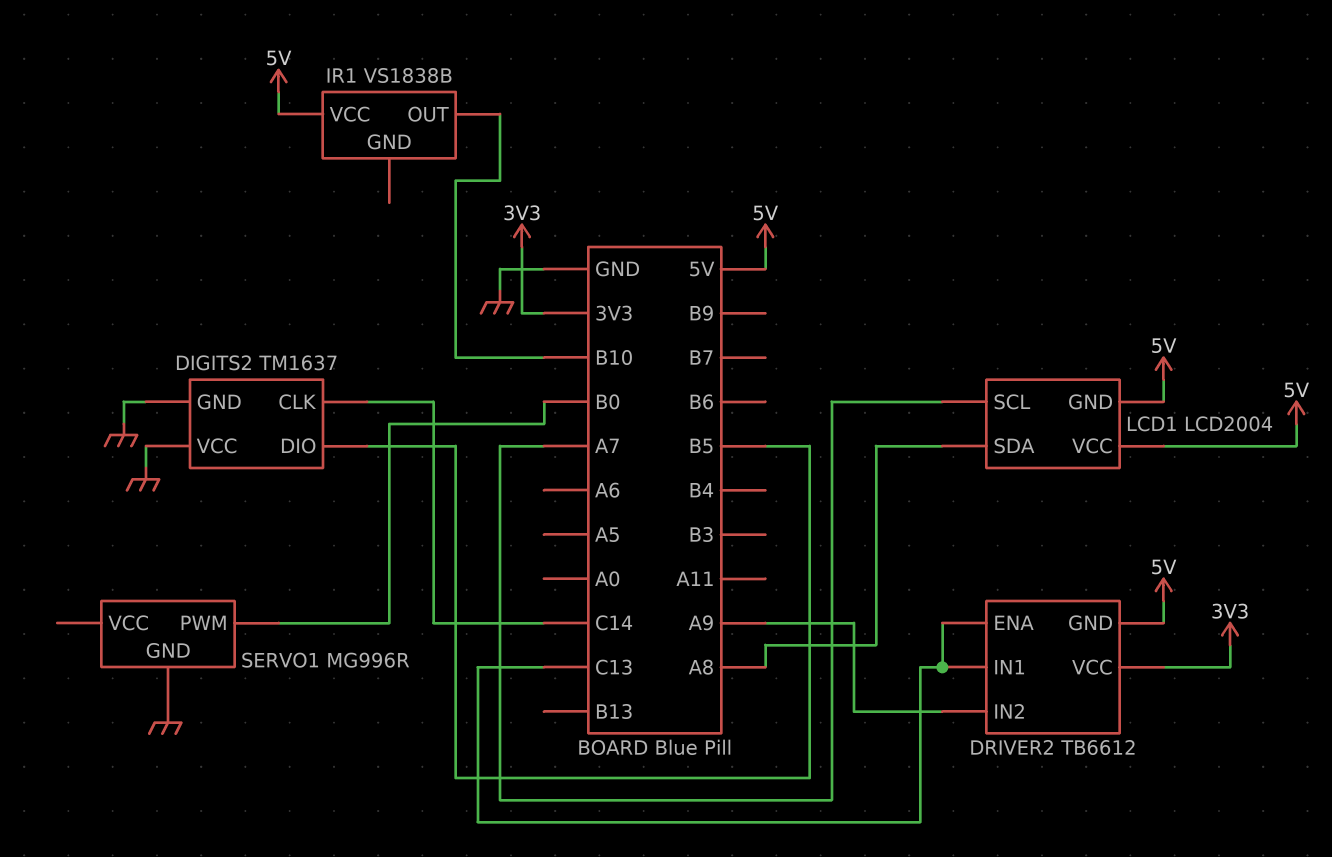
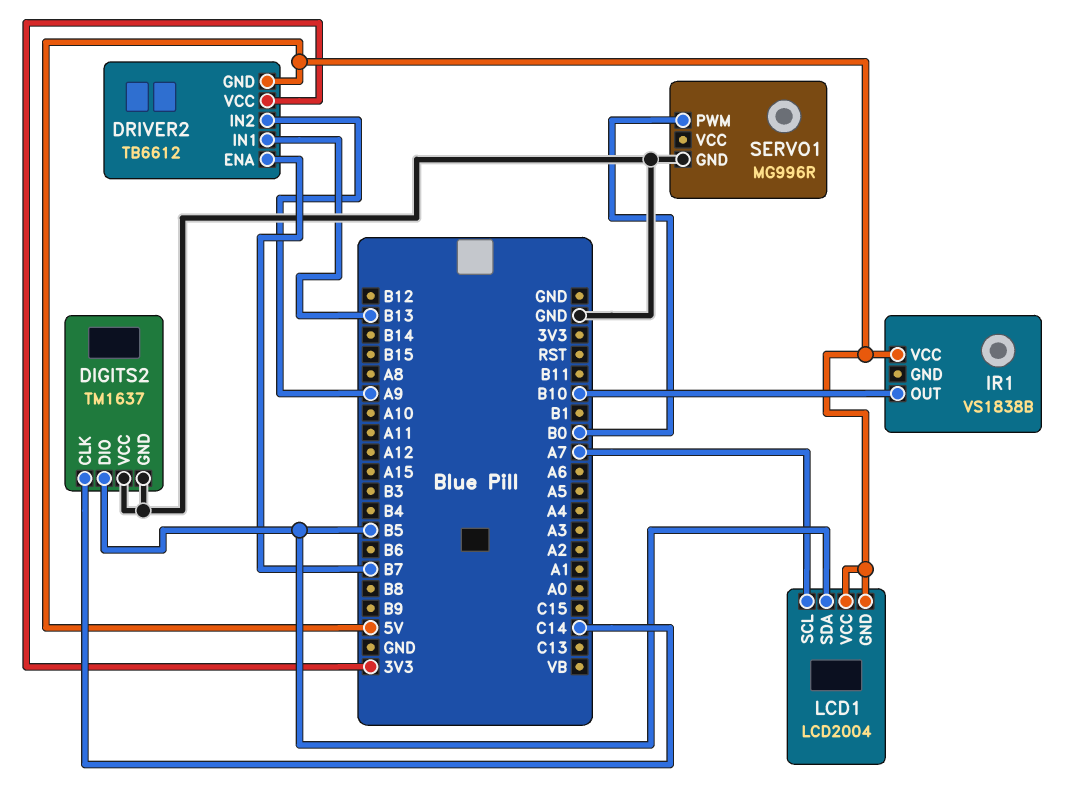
DRIVER2 pin ENA: C13 -> B7
DRIVER2 pin IN1: C13 -> B13
LCD1 pin SDA: A8 -> B5

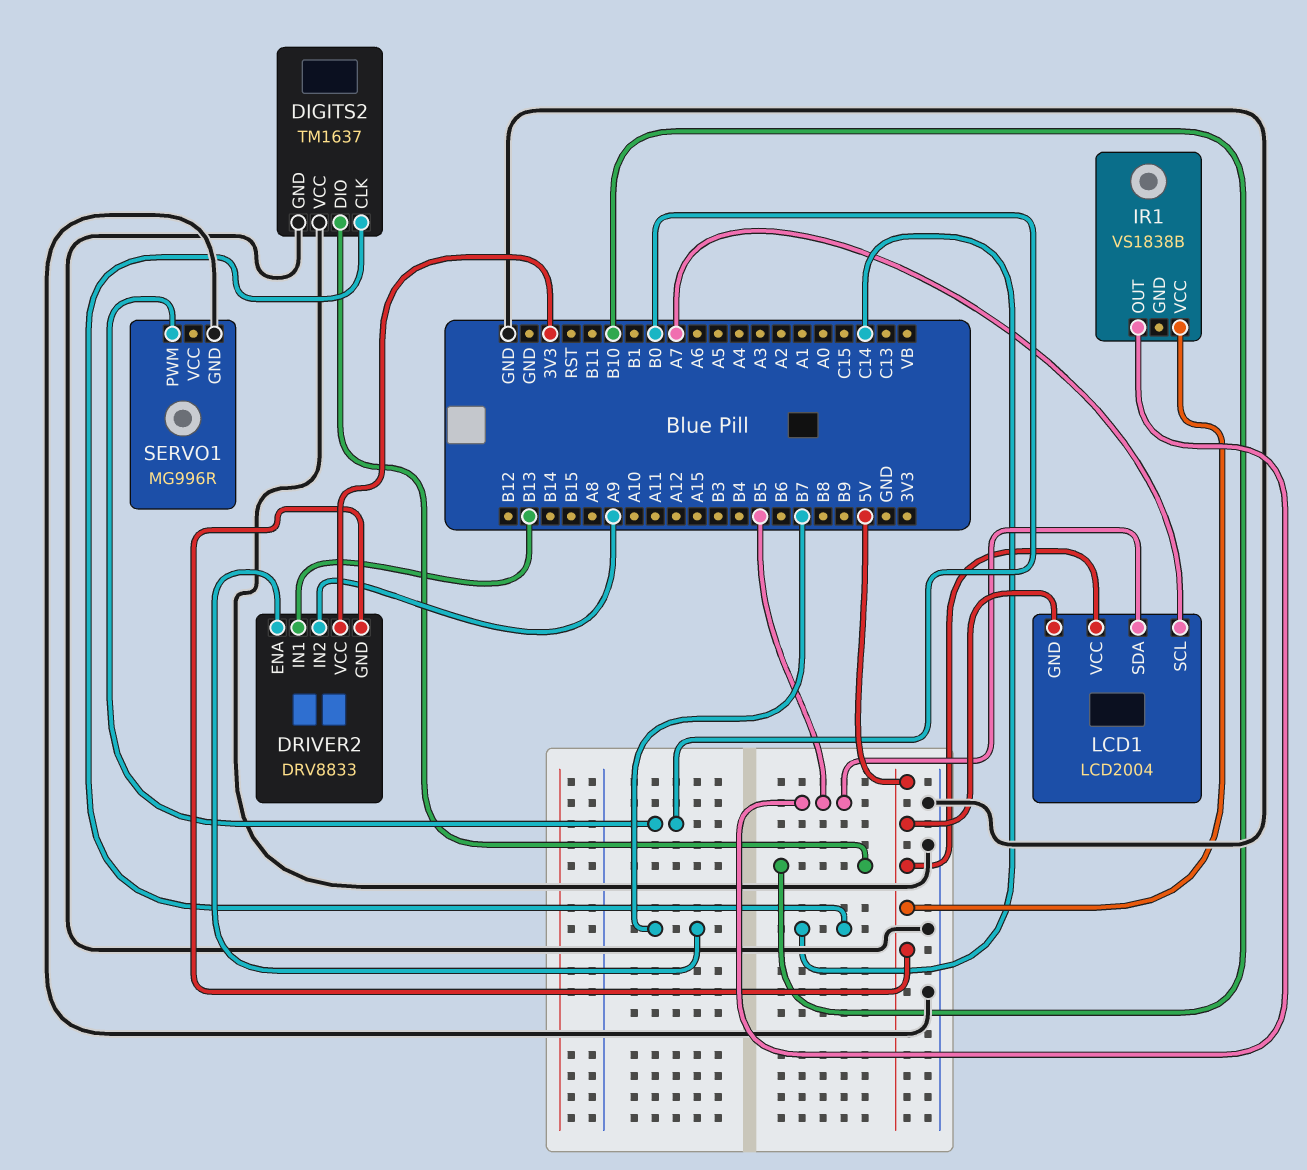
DIGITS2 pin DIO: B5 -> B10
DRIVER2: TB6612 -> DRV8833
IR1 pin OUT: B10 -> B5

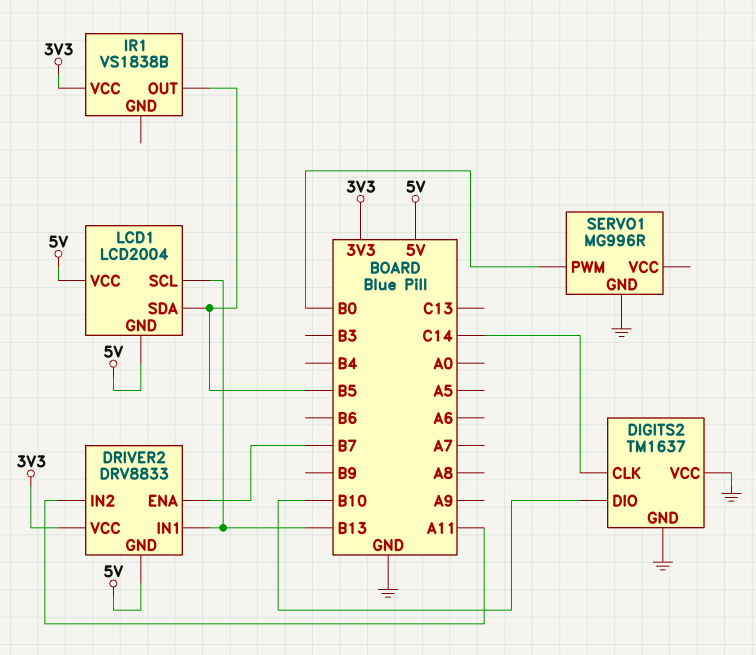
DRIVER2 pin IN2: A9 -> A11
IR1 pin VCC: 5V -> 3V3
LCD1 pin SCL: A7 -> B13

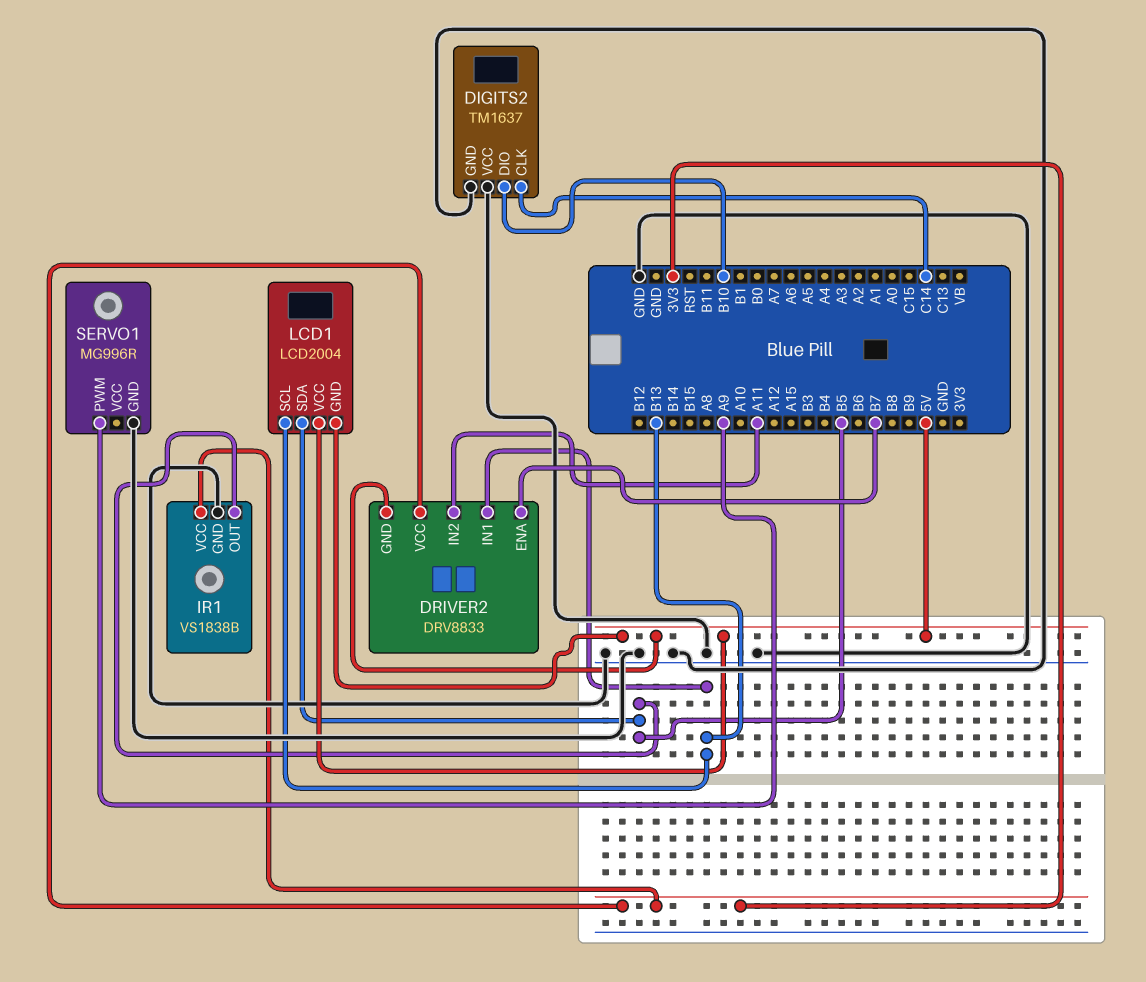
IR1 pin GND: none -> GND
SERVO1 pin PWM: B0 -> A9

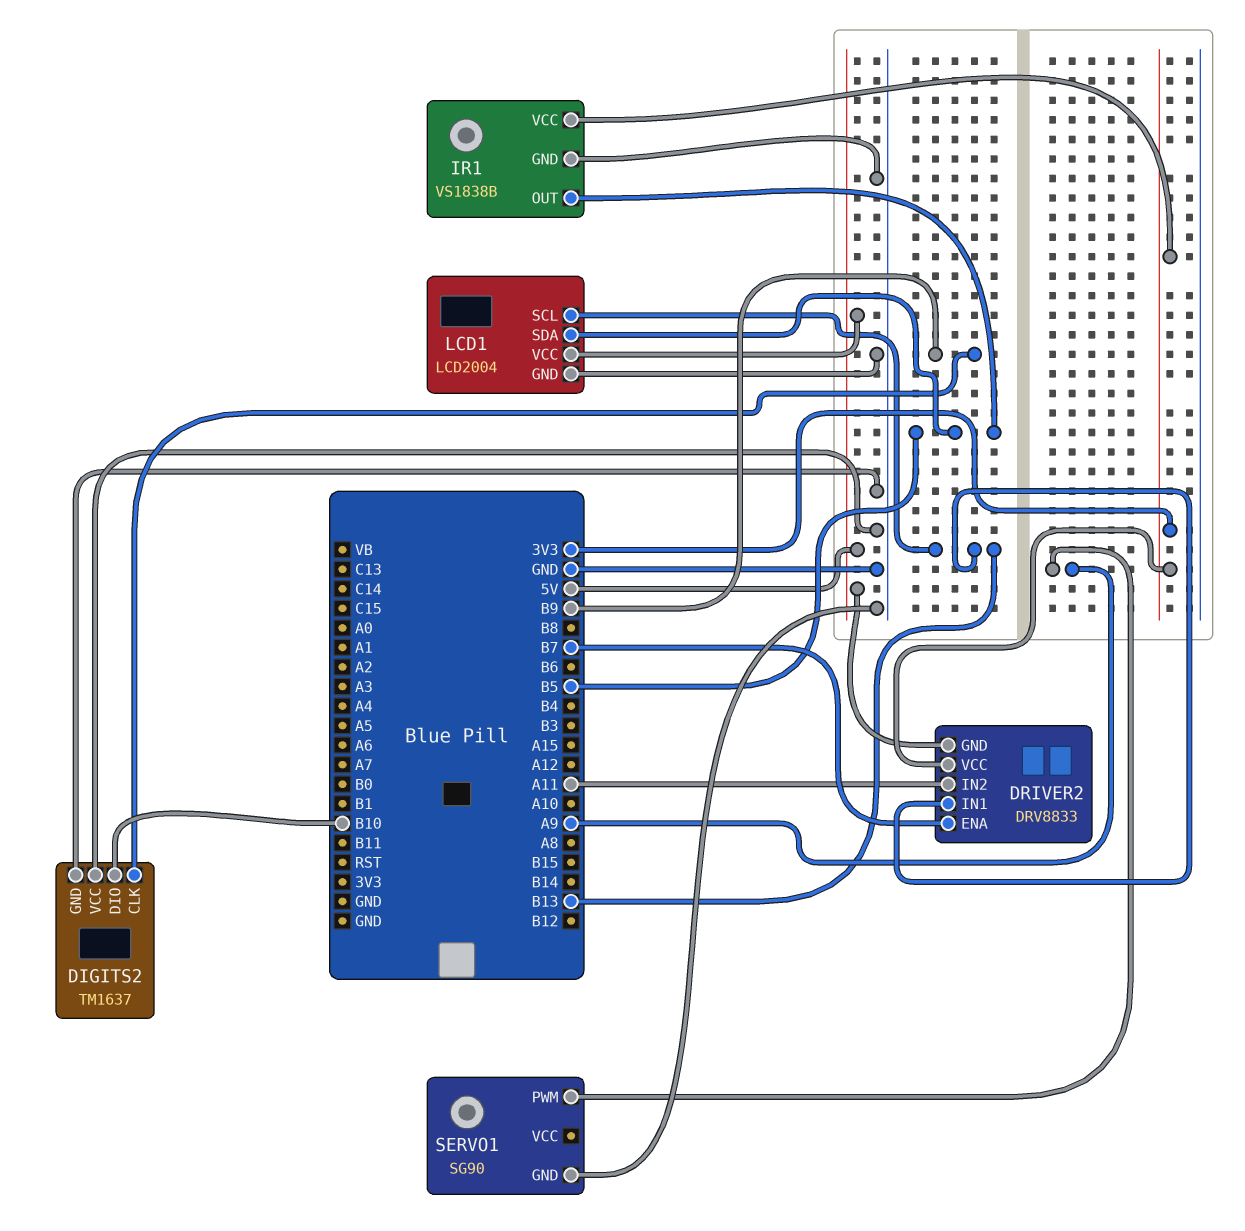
DIGITS2 pin CLK: C14 -> B9
LCD1 pin GND: 5V -> GND
SERVO1: MG996R -> SG90

